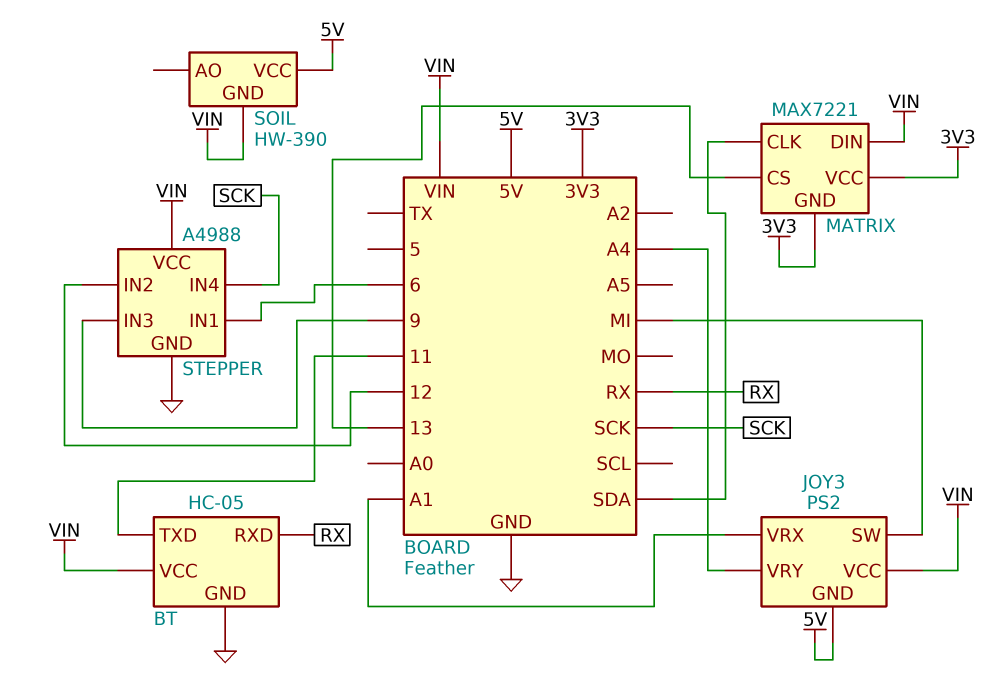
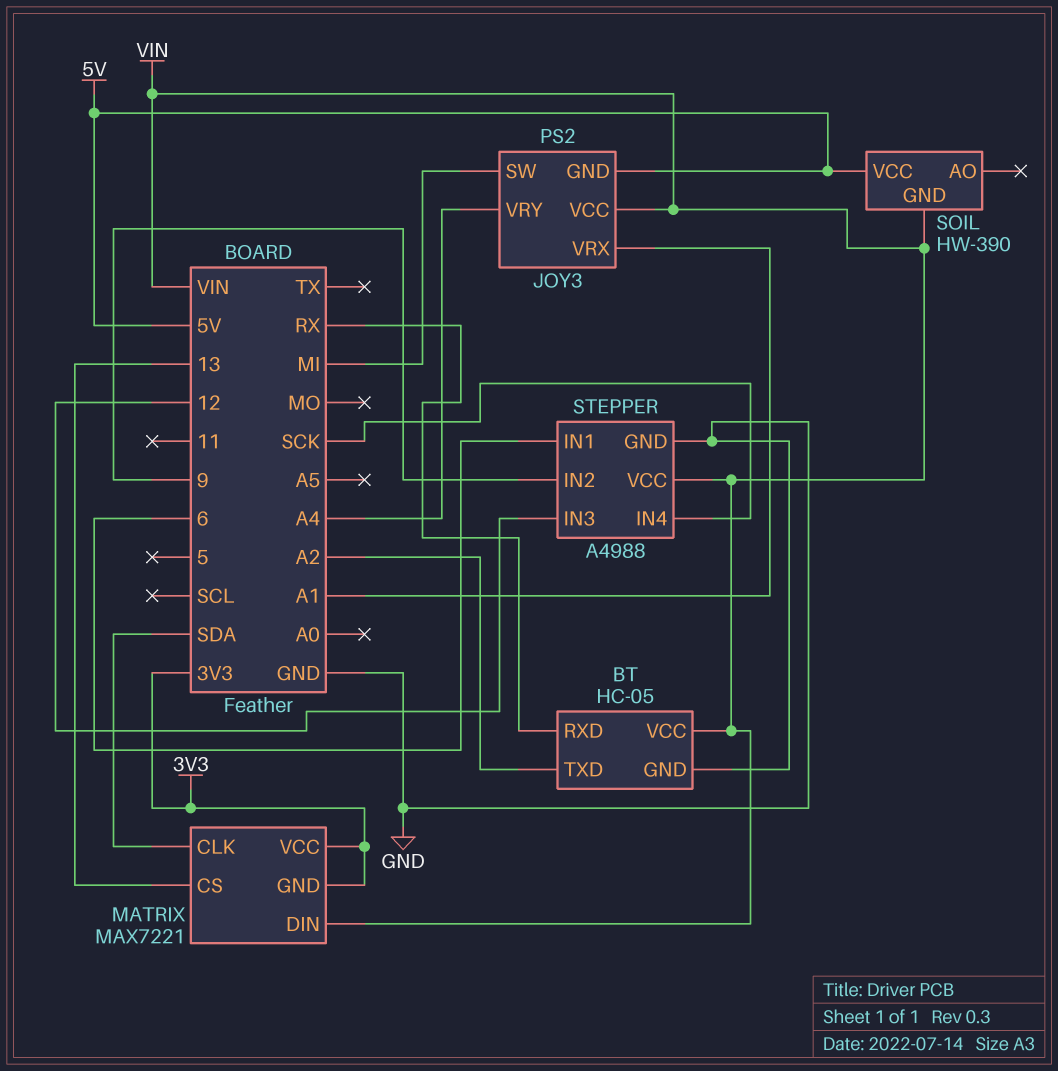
BT pin TXD: 11 -> A2
STEPPER pin IN2: 12 -> 9
STEPPER pin IN3: 9 -> 12

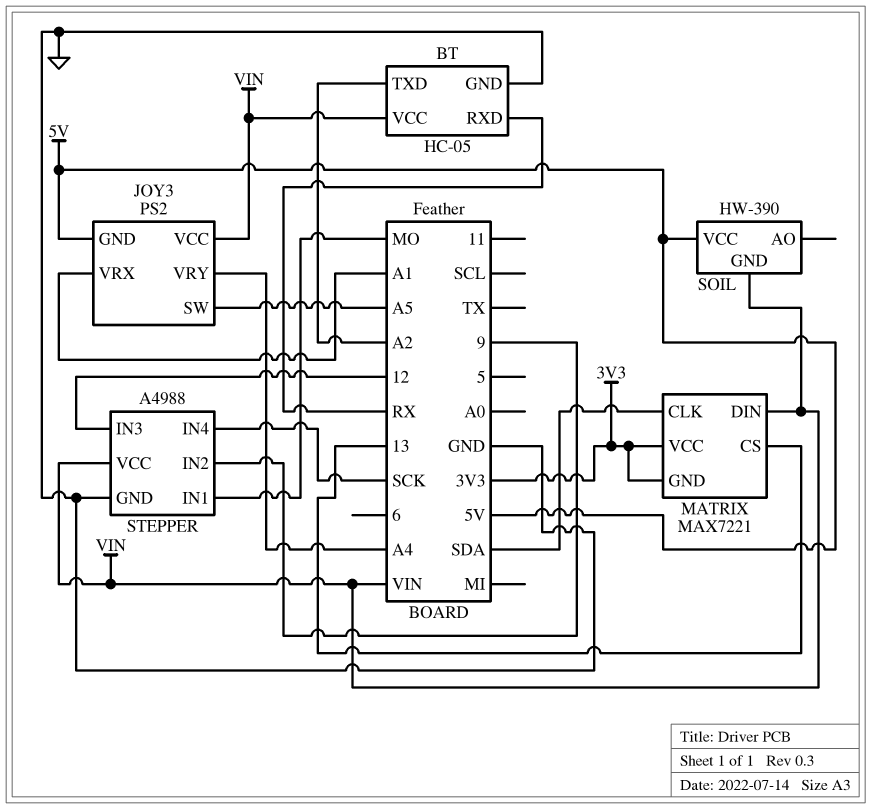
JOY3 pin SW: MI -> A5
STEPPER pin IN1: 6 -> MO

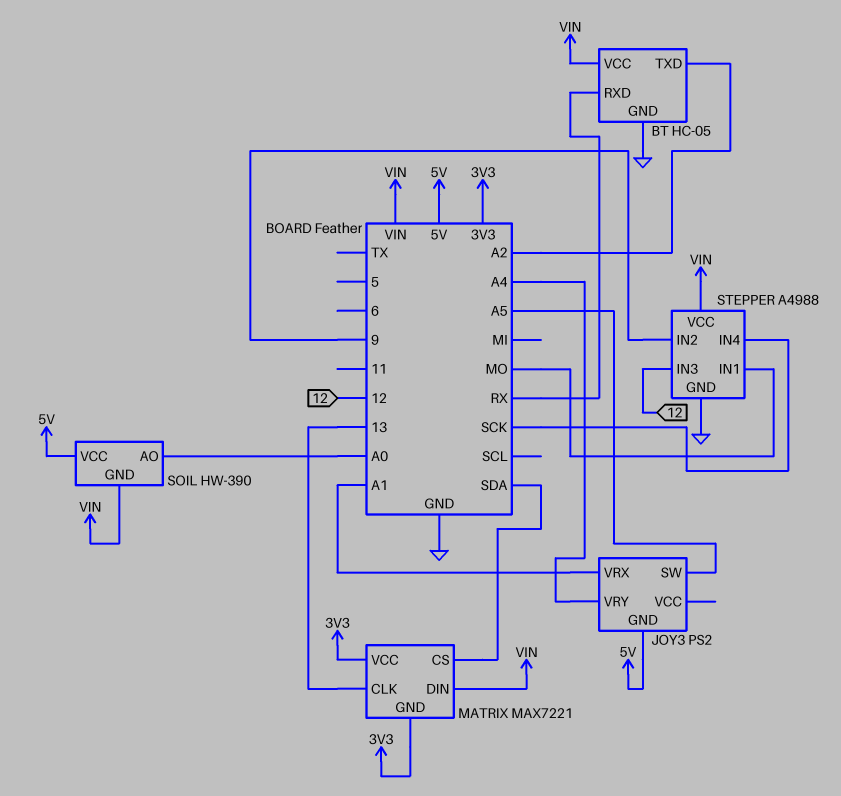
JOY3 pin VCC: VIN -> none
MATRIX pin CLK: SDA -> 13
MATRIX pin CS: 13 -> SDA
SOIL pin AO: none -> A0

